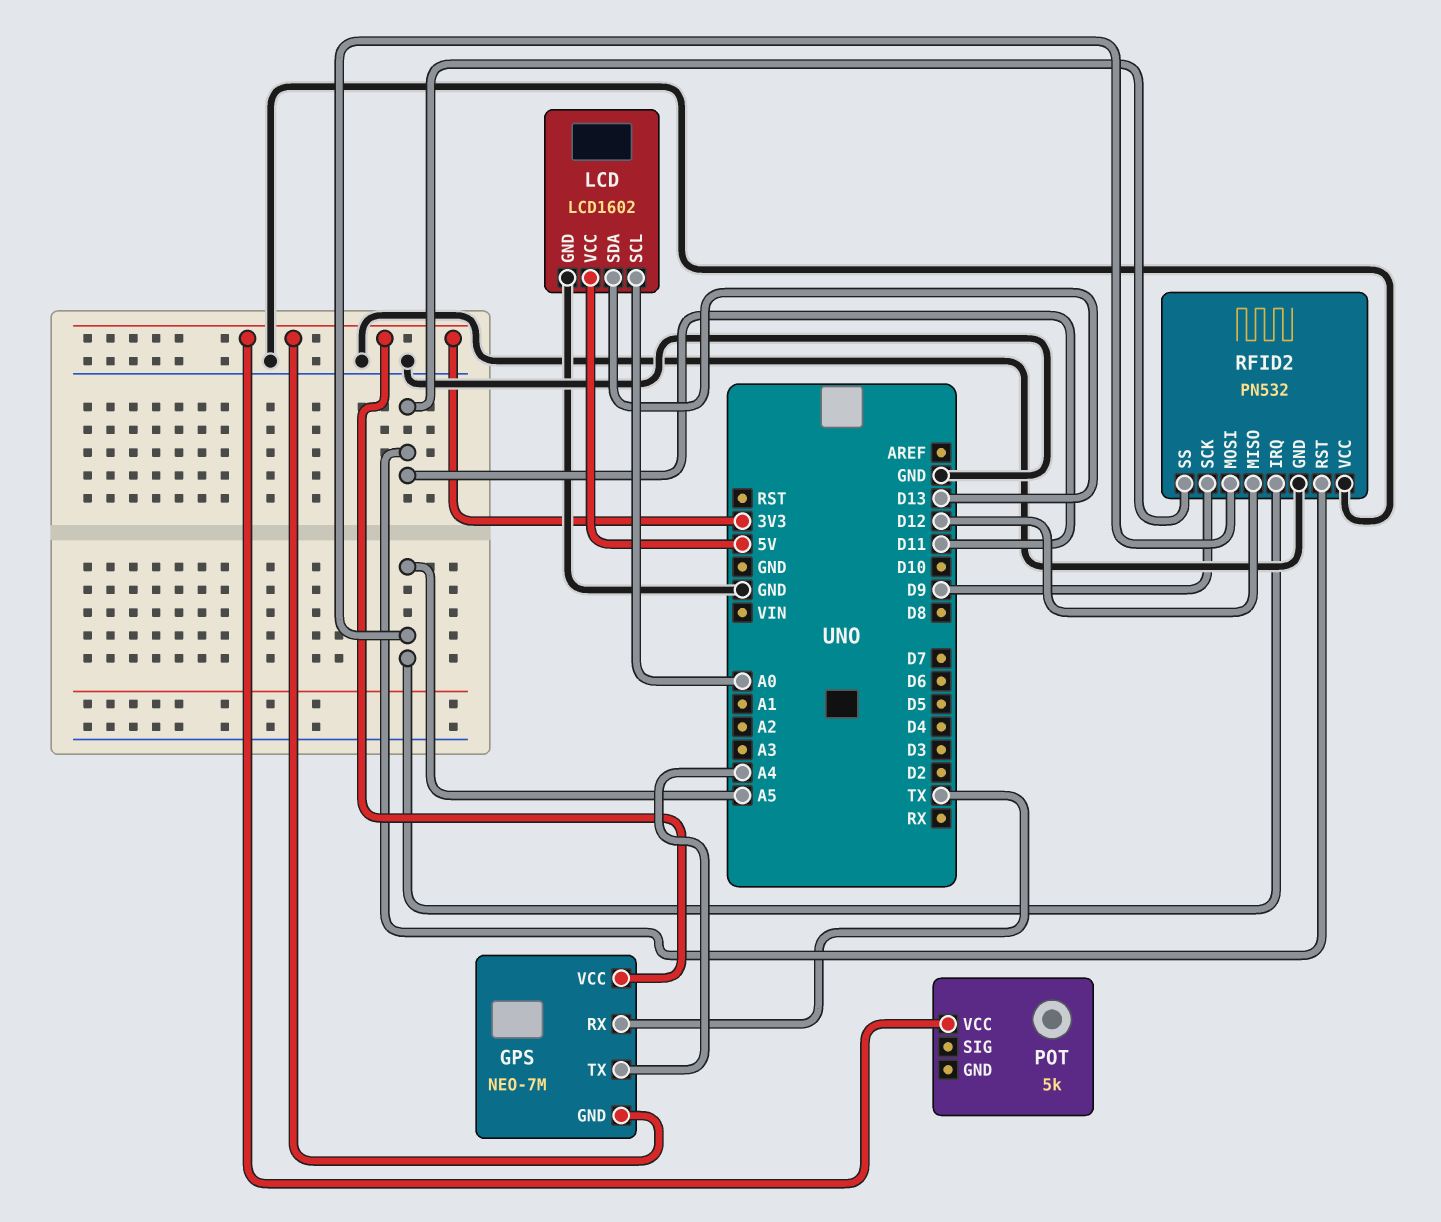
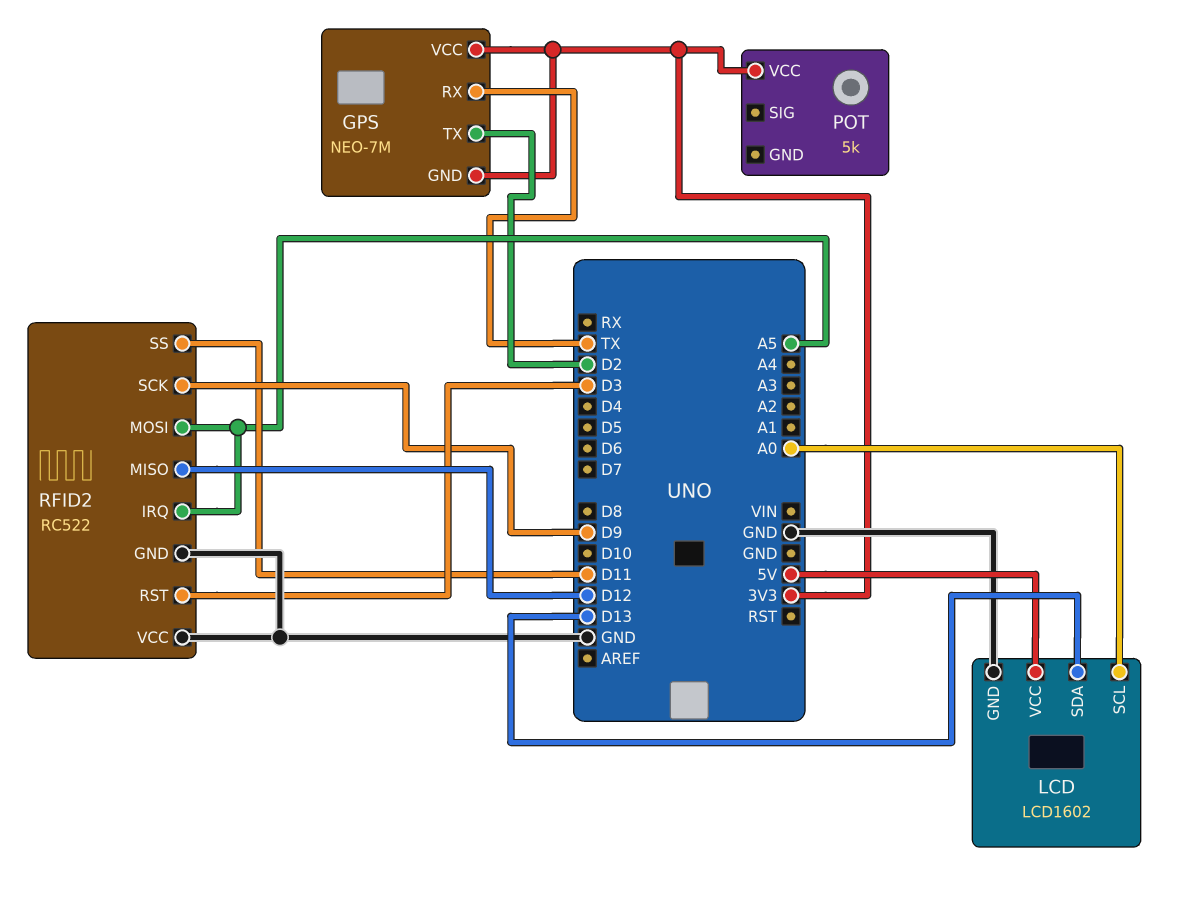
GPS pin TX: A4 -> D2
RFID2: PN532 -> RC522
RFID2 pin RST: D11 -> D3

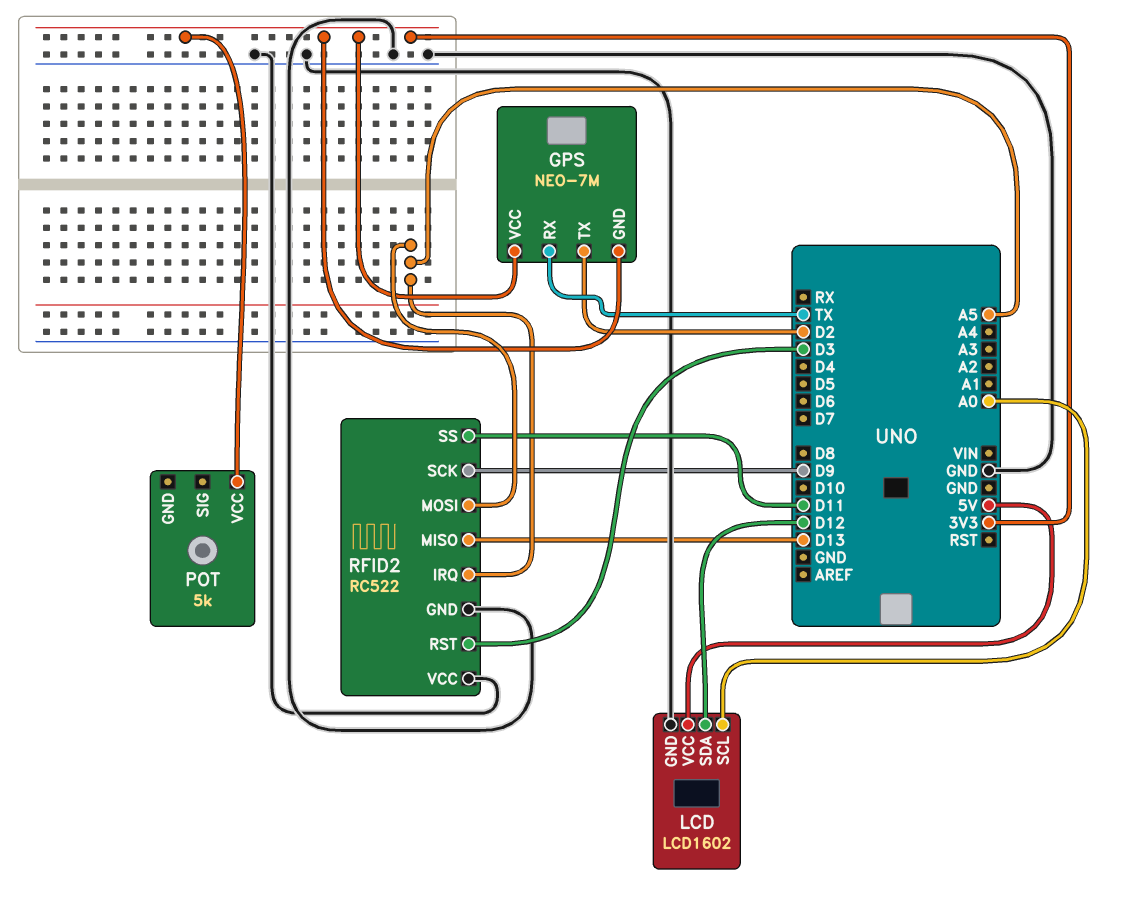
LCD pin SDA: D13 -> D12
RFID2 pin MISO: D12 -> D13

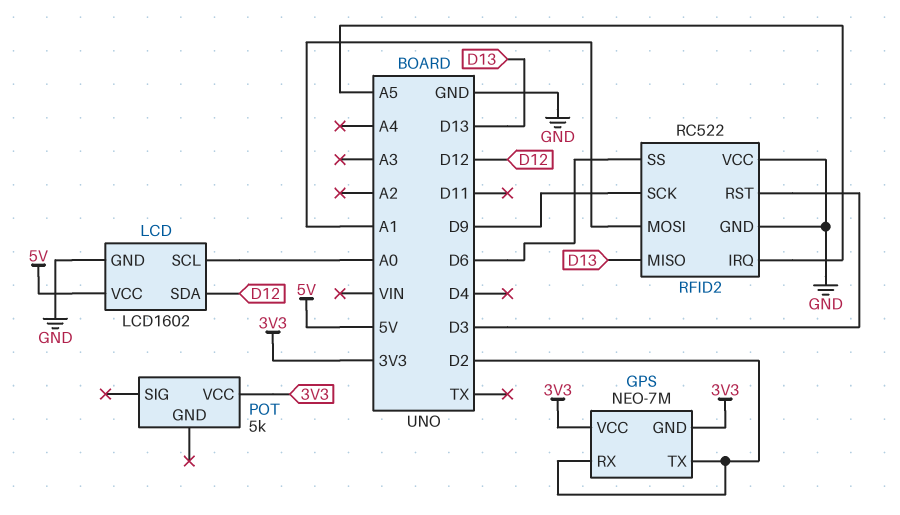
GPS pin RX: TX -> D2
RFID2 pin MOSI: A5 -> A1
RFID2 pin SS: D11 -> D6

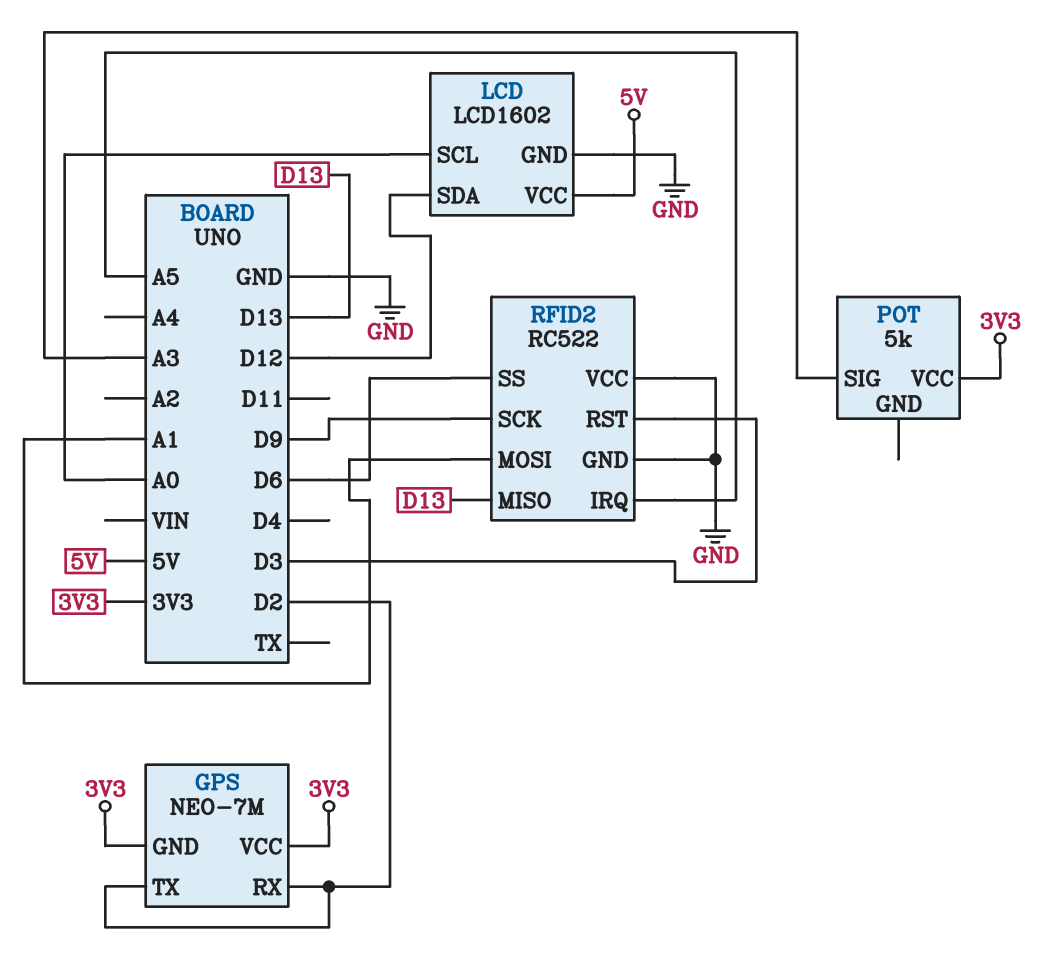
POT pin SIG: none -> A3

